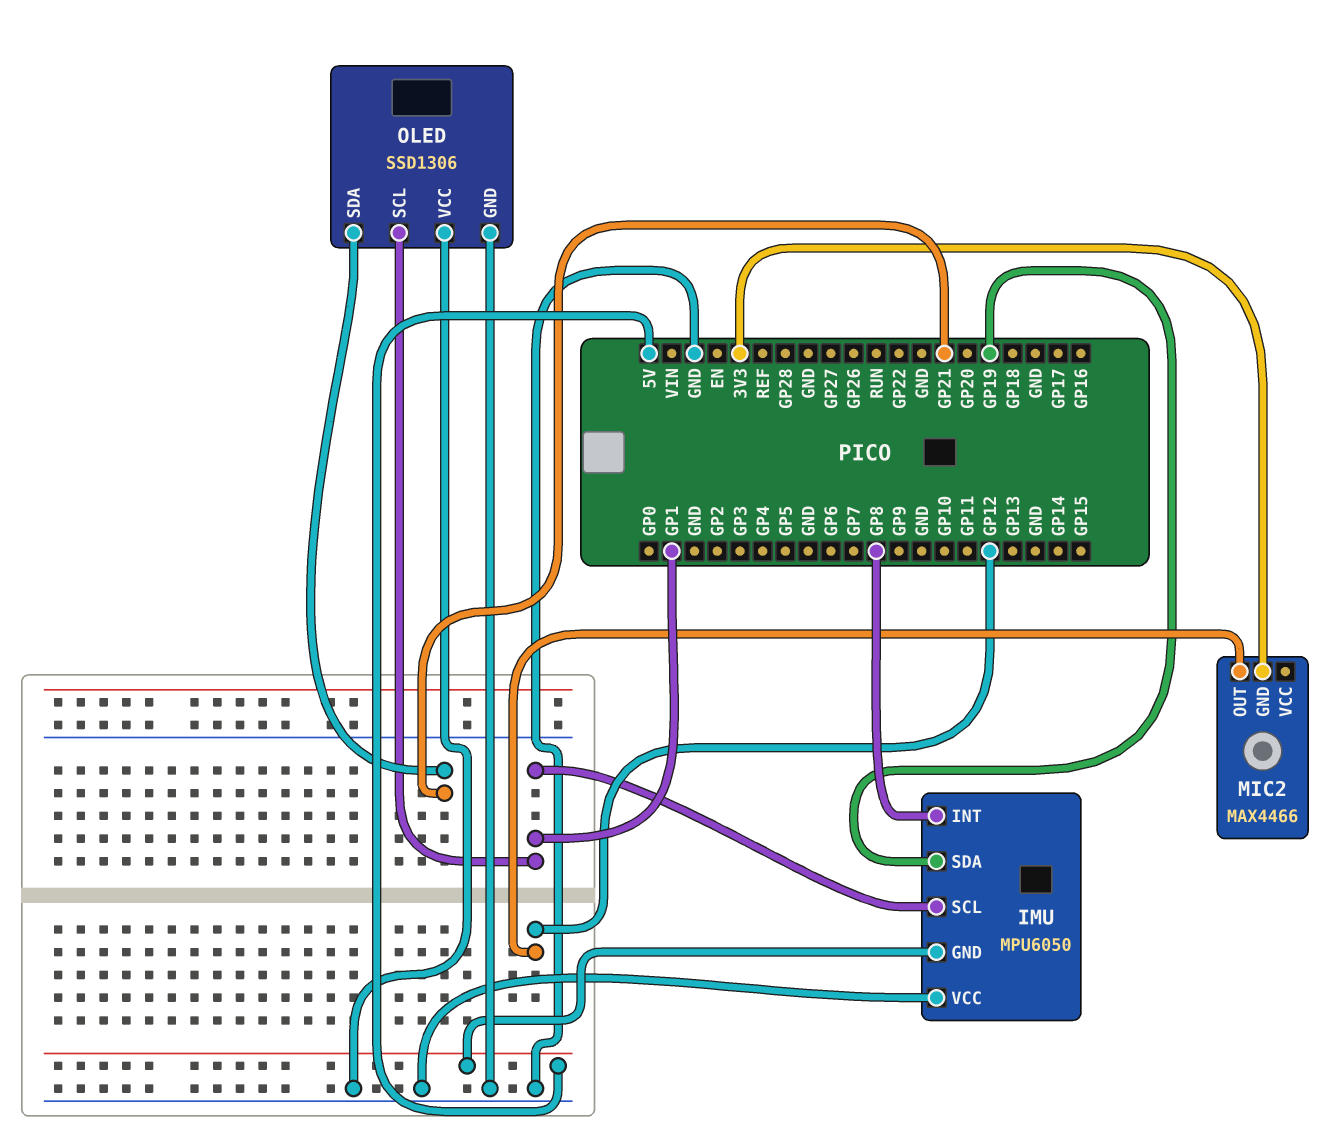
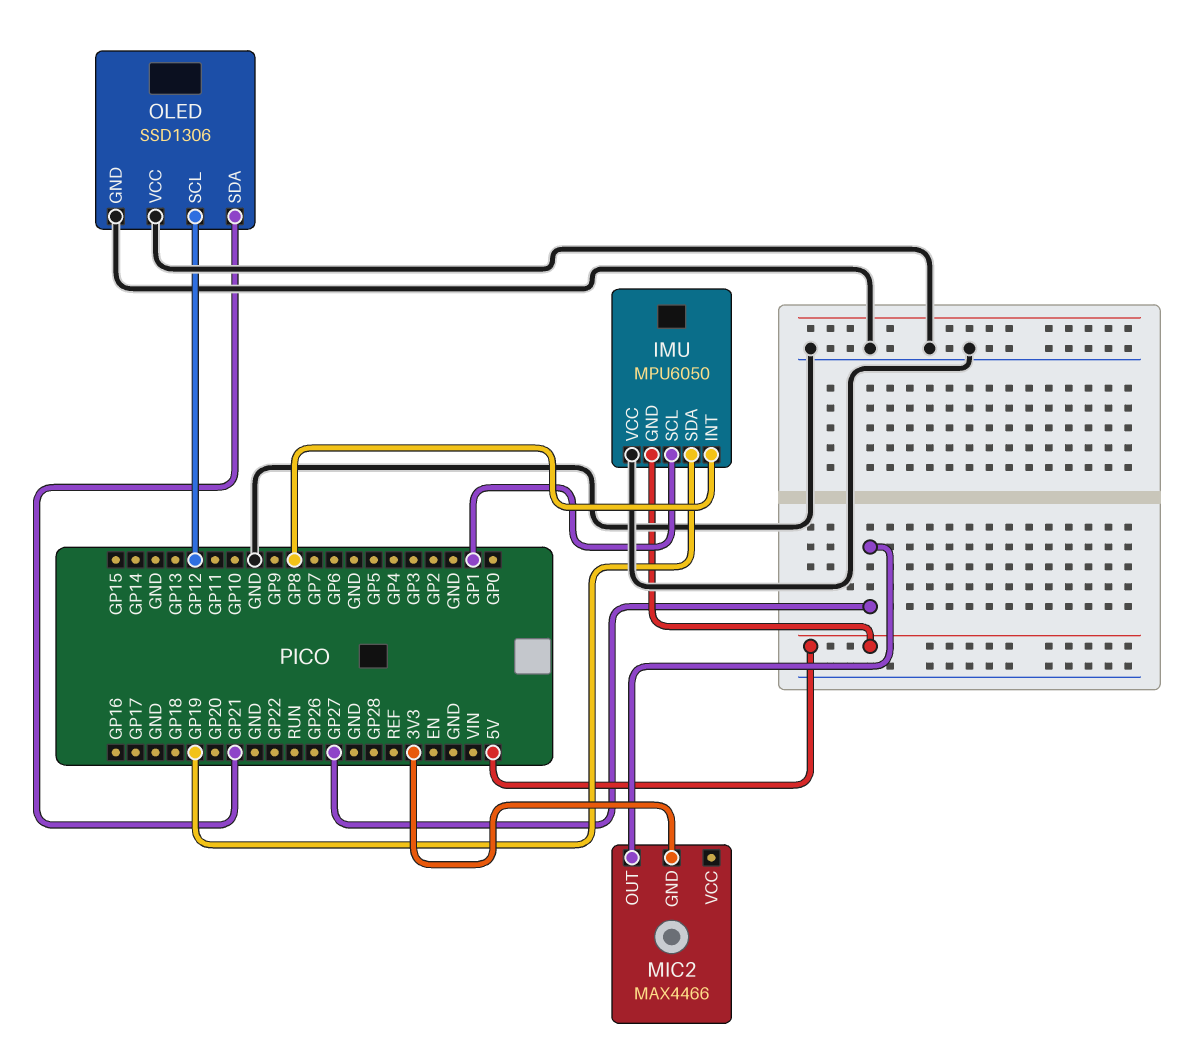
MIC2 pin OUT: GP12 -> GP27
OLED pin SCL: GP1 -> GP12

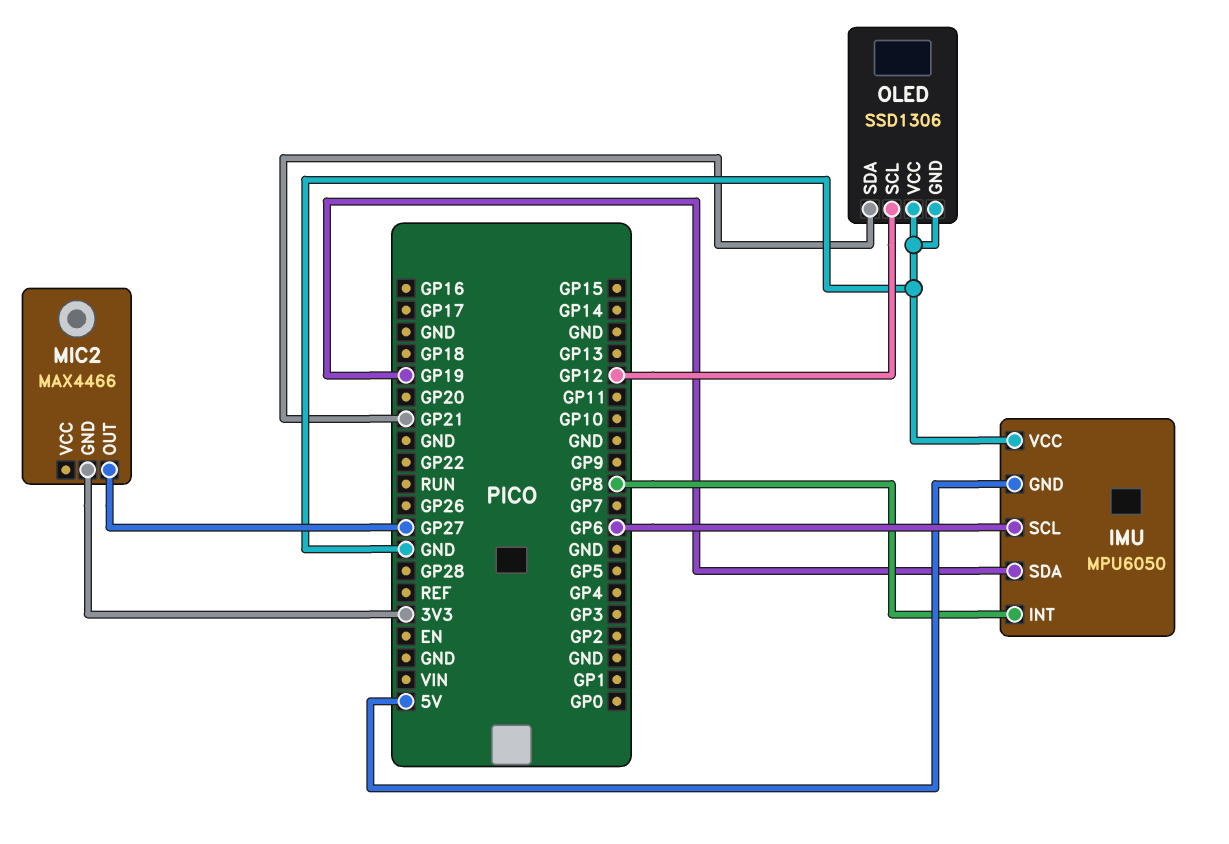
IMU pin SCL: GP1 -> GP6

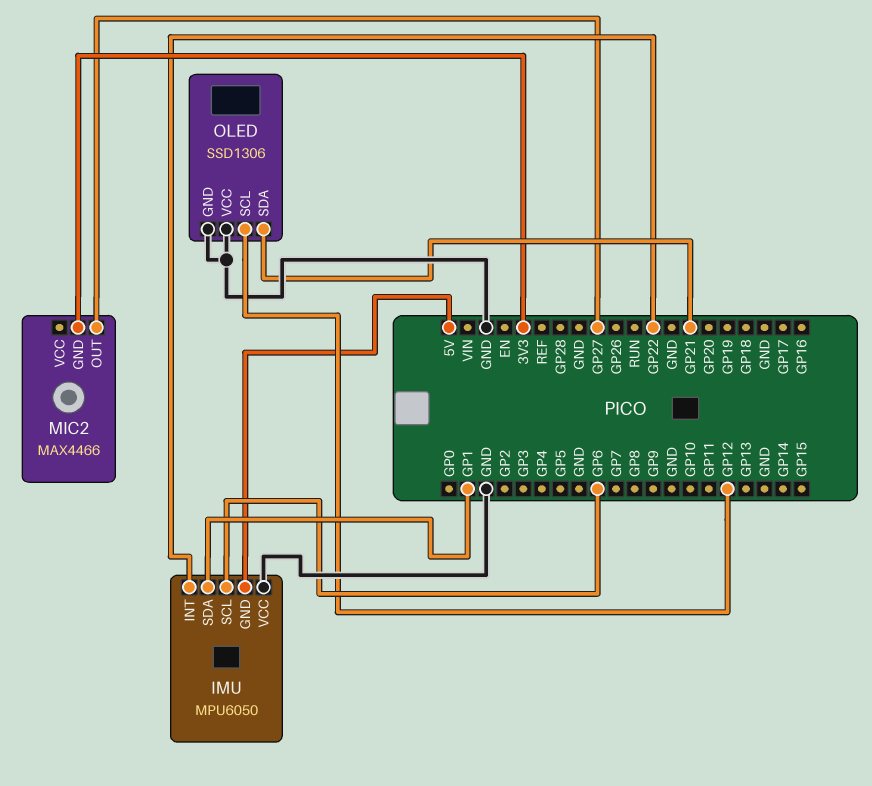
IMU pin INT: GP8 -> GP22
IMU pin SDA: GP19 -> GP1

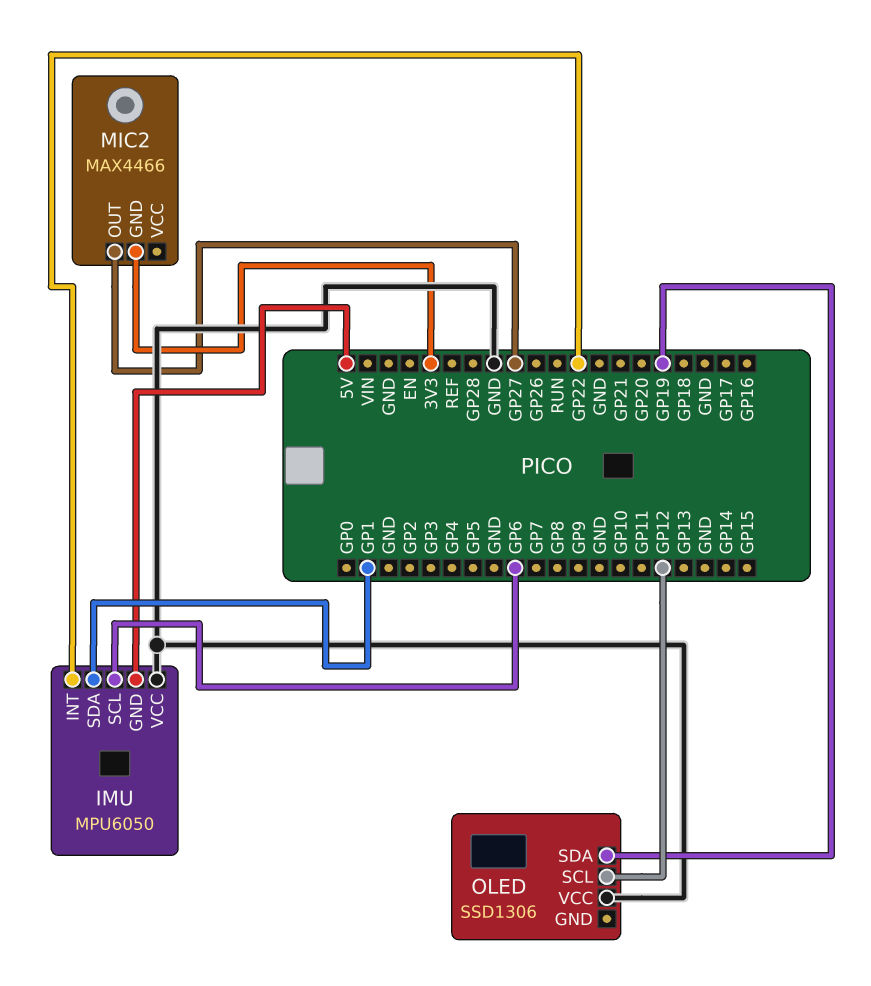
OLED pin GND: GND -> none
OLED pin SDA: GP21 -> GP19

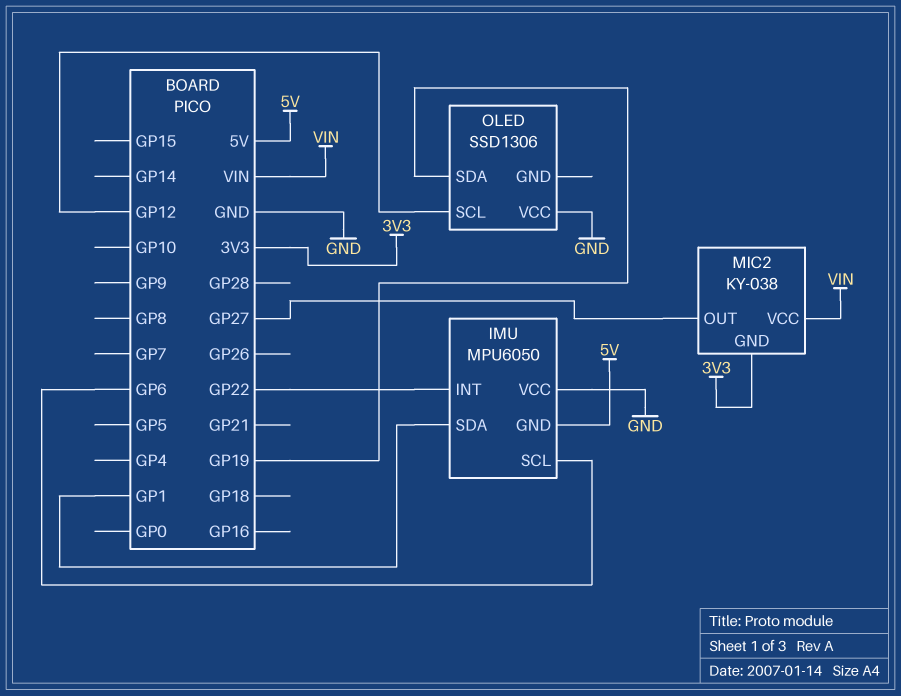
MIC2: MAX4466 -> KY-038
MIC2 pin VCC: none -> VIN

